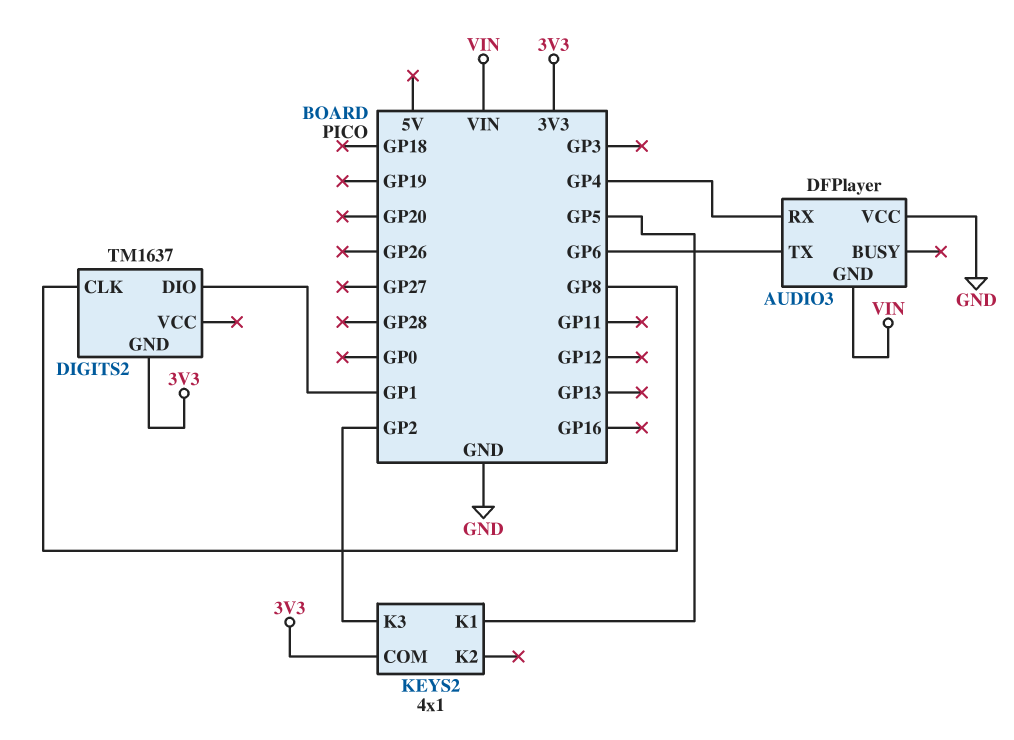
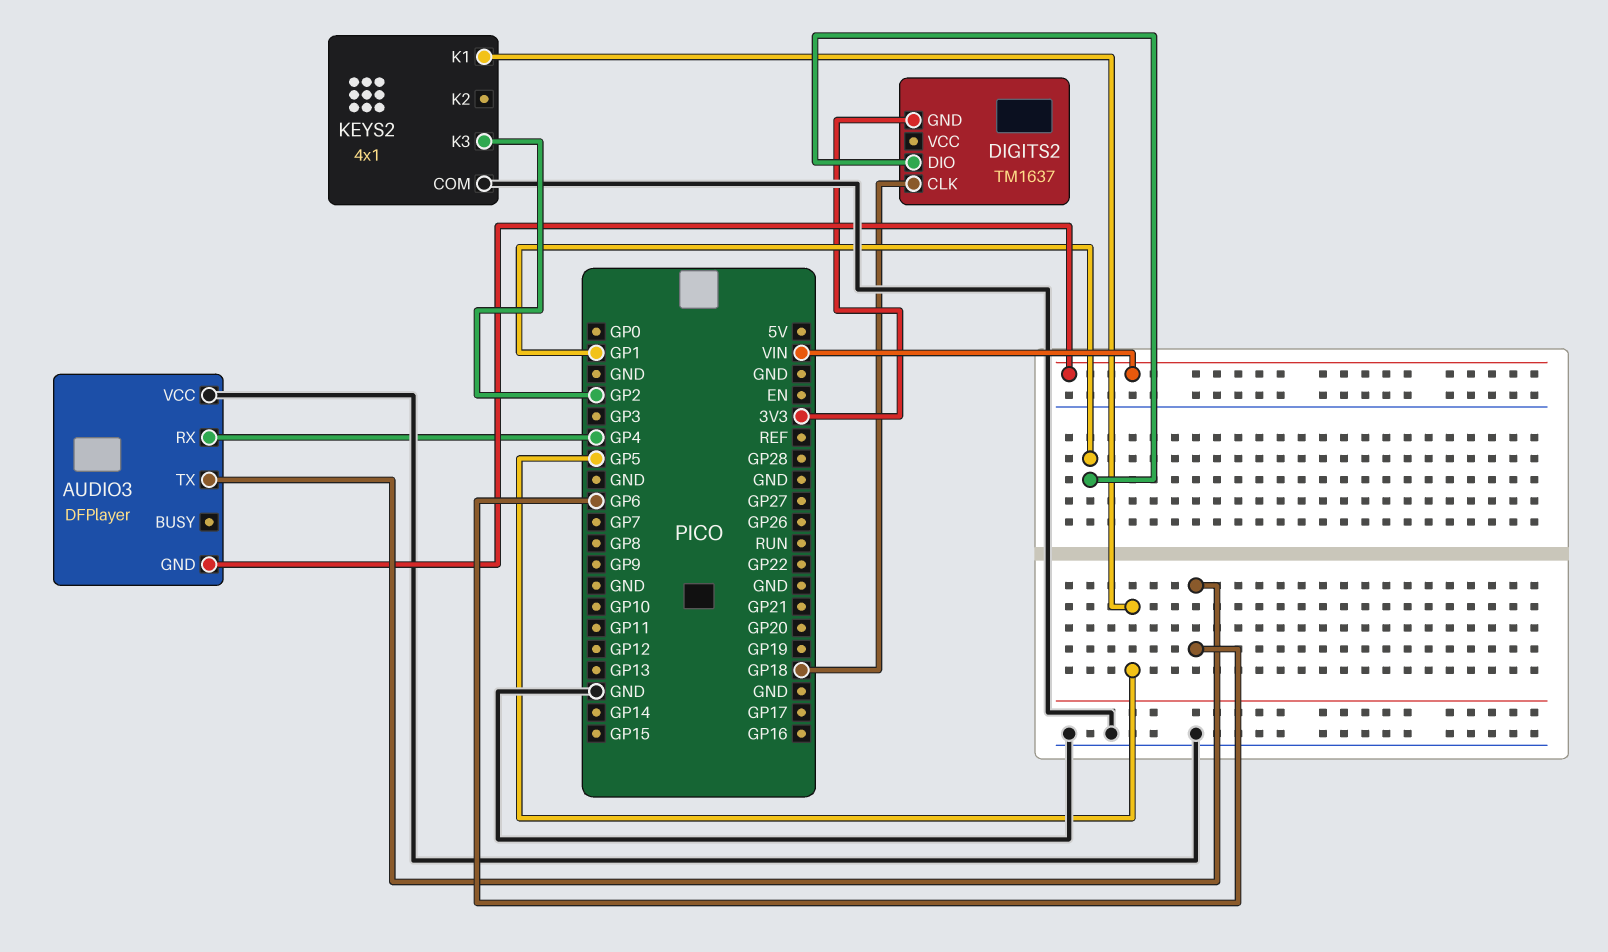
DIGITS2 pin CLK: GP8 -> GP18
KEYS2 pin COM: 3V3 -> GND

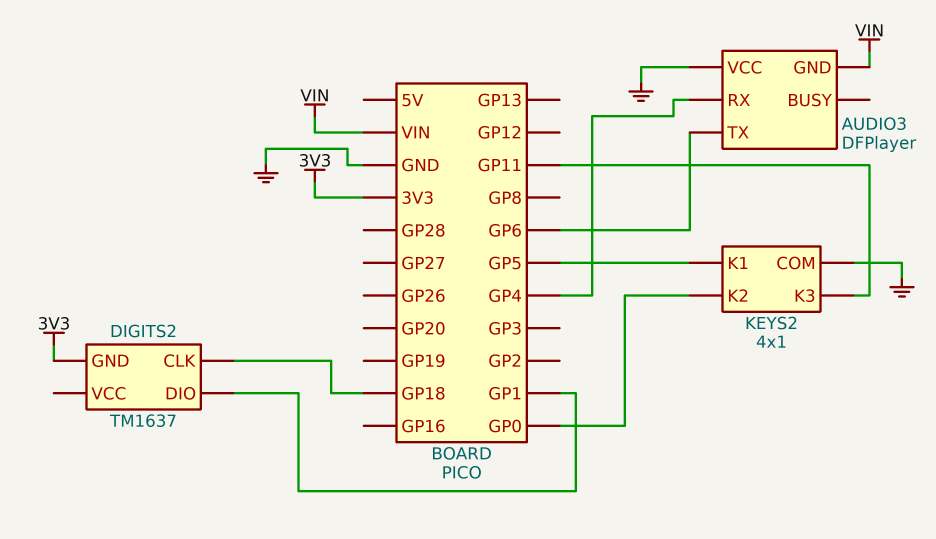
KEYS2 pin K2: none -> GP0
KEYS2 pin K3: GP2 -> GP11

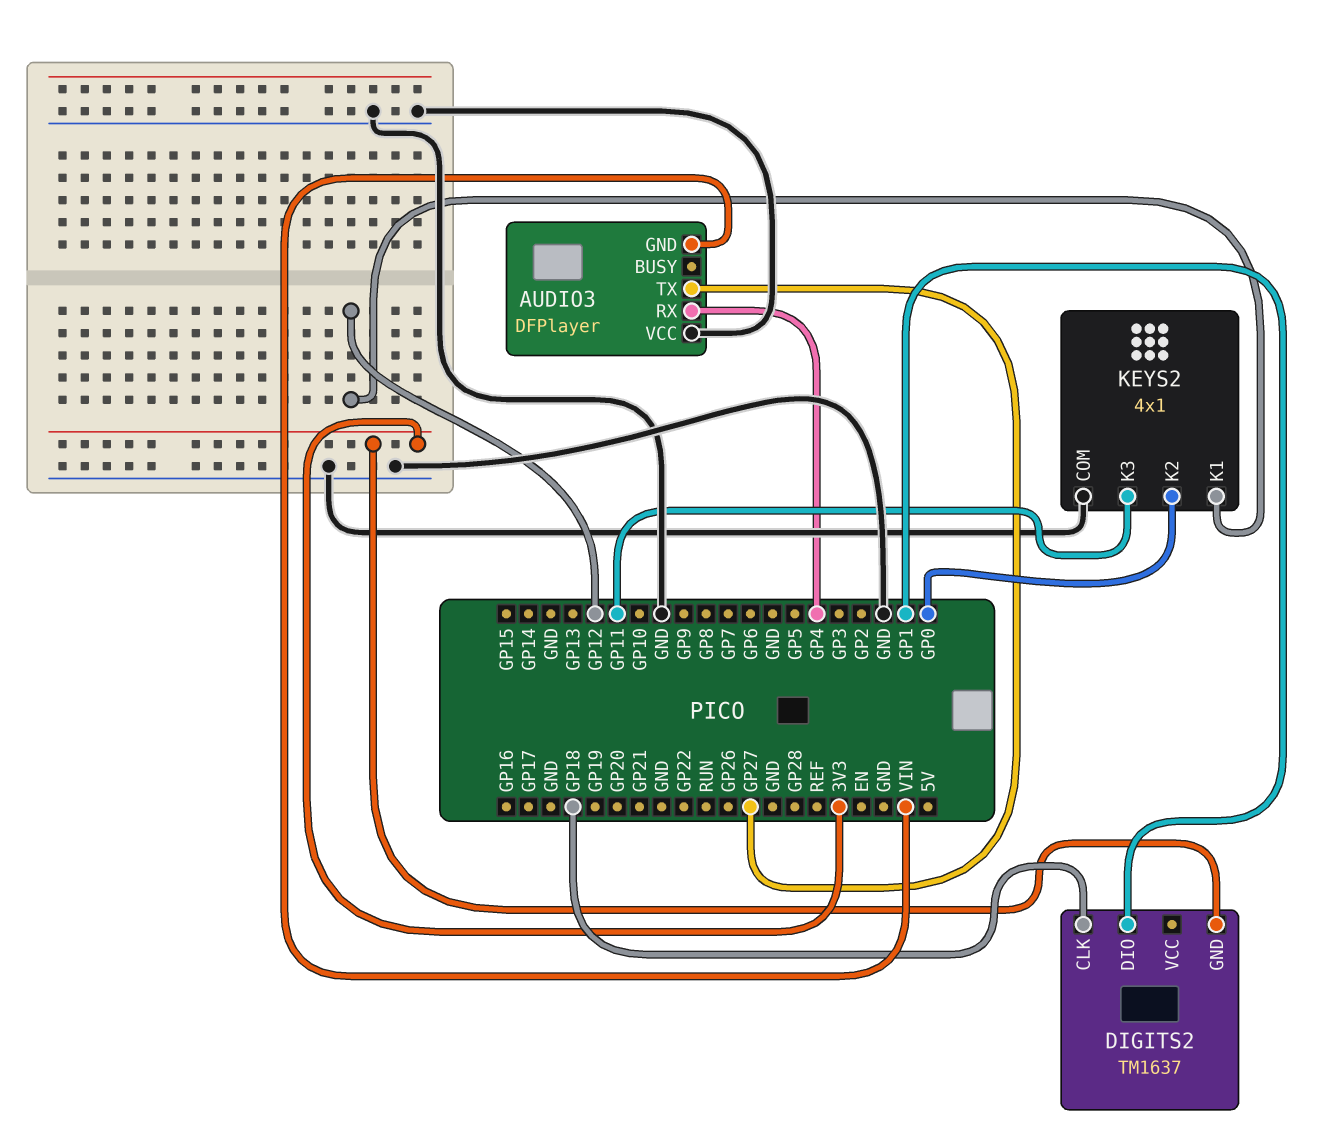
AUDIO3 pin TX: GP6 -> GP27
KEYS2 pin K1: GP5 -> GP12

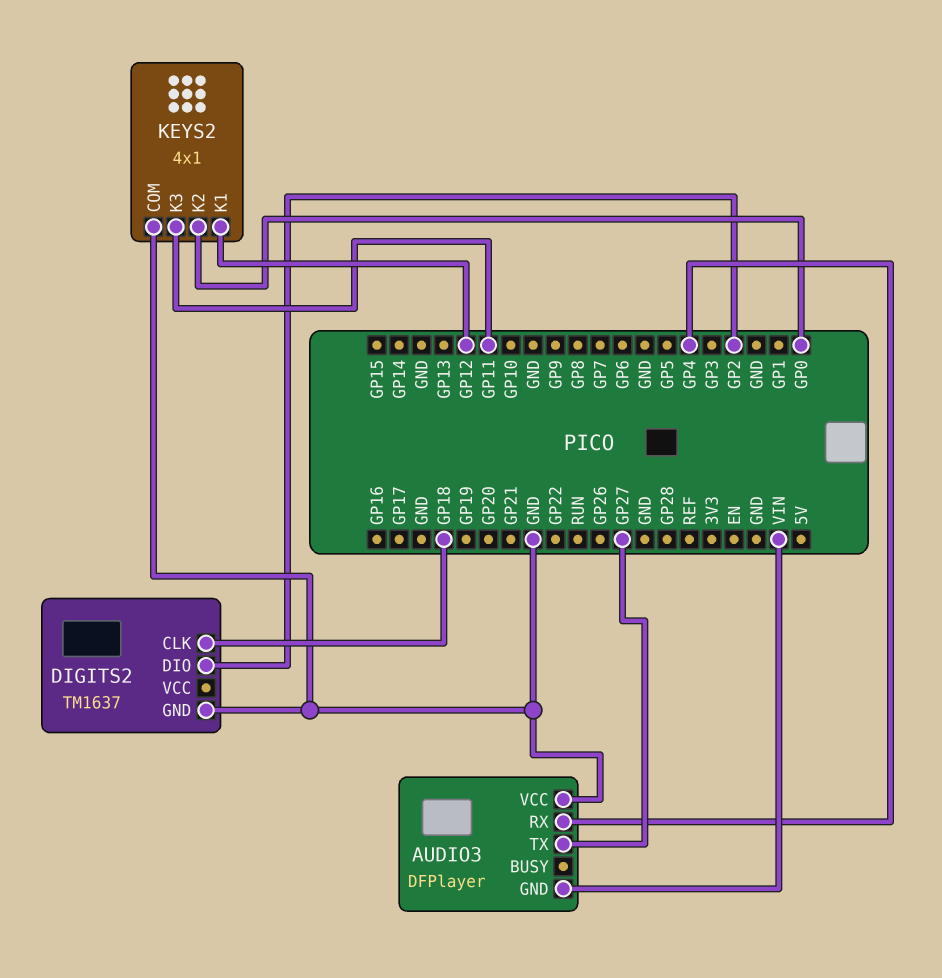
DIGITS2 pin DIO: GP1 -> GP2
DIGITS2 pin GND: 3V3 -> GND

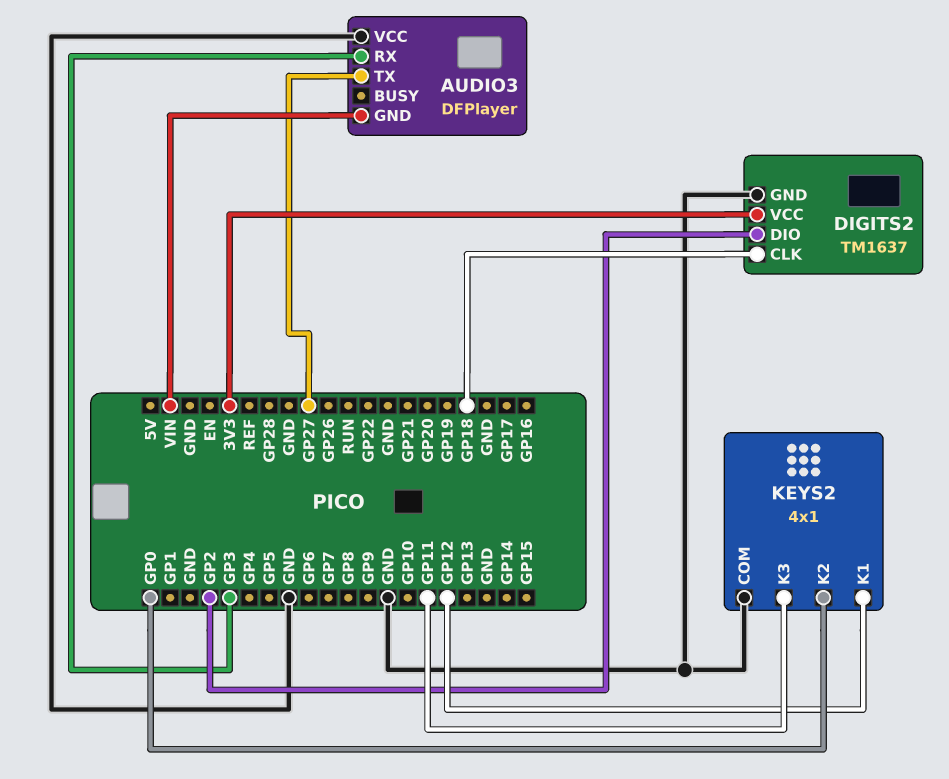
AUDIO3 pin RX: GP4 -> GP3
DIGITS2 pin VCC: none -> 3V3

